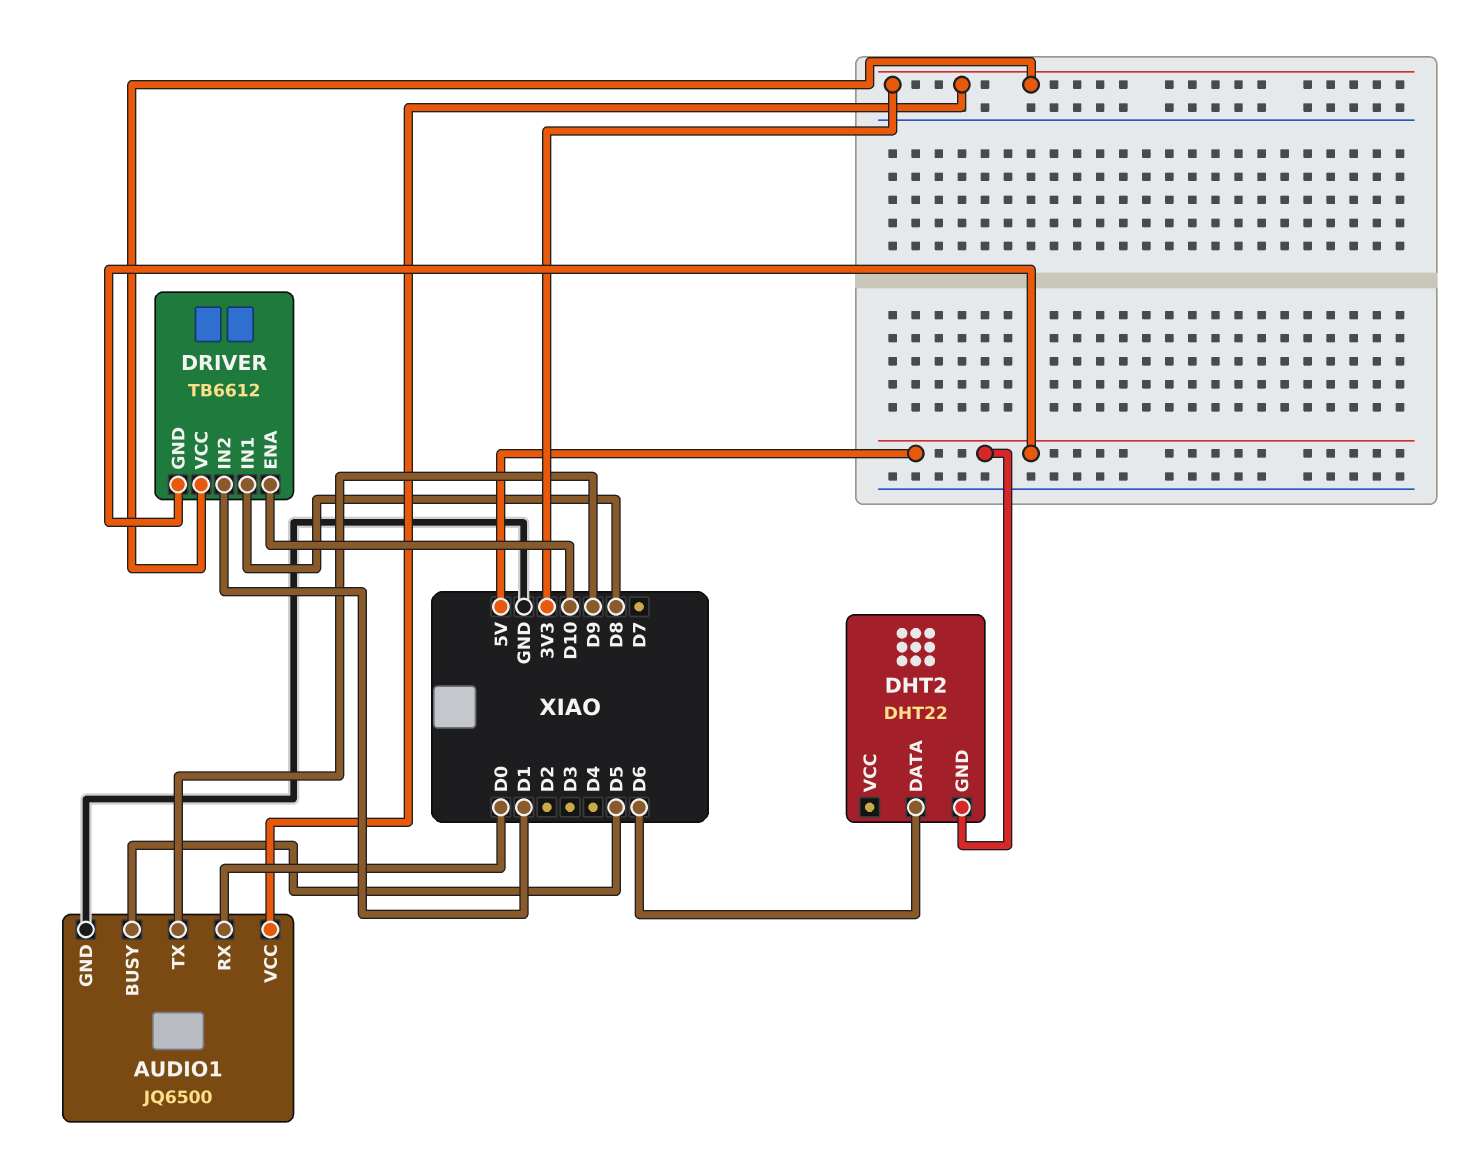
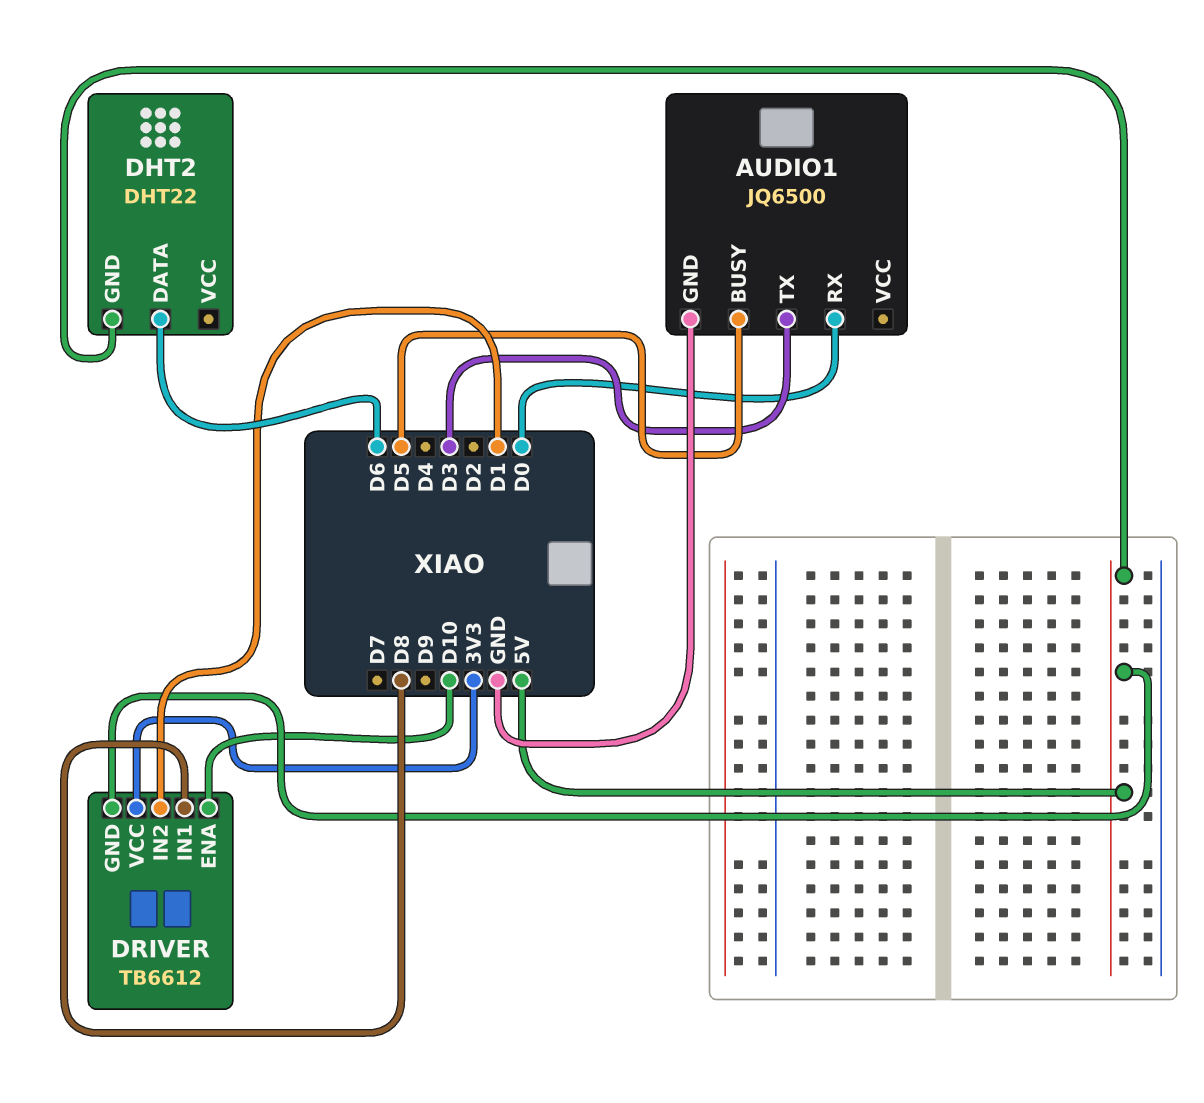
AUDIO1 pin TX: D9 -> D3
AUDIO1 pin VCC: 3V3 -> none

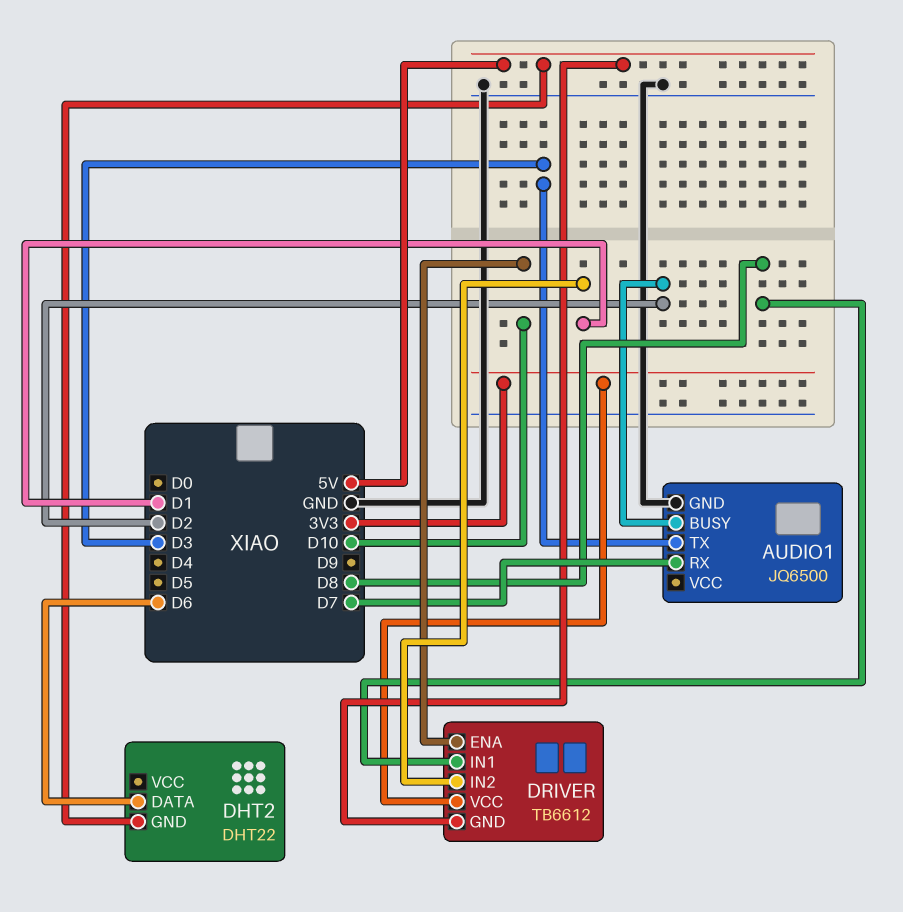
AUDIO1 pin BUSY: D5 -> D2
AUDIO1 pin RX: D0 -> D7

